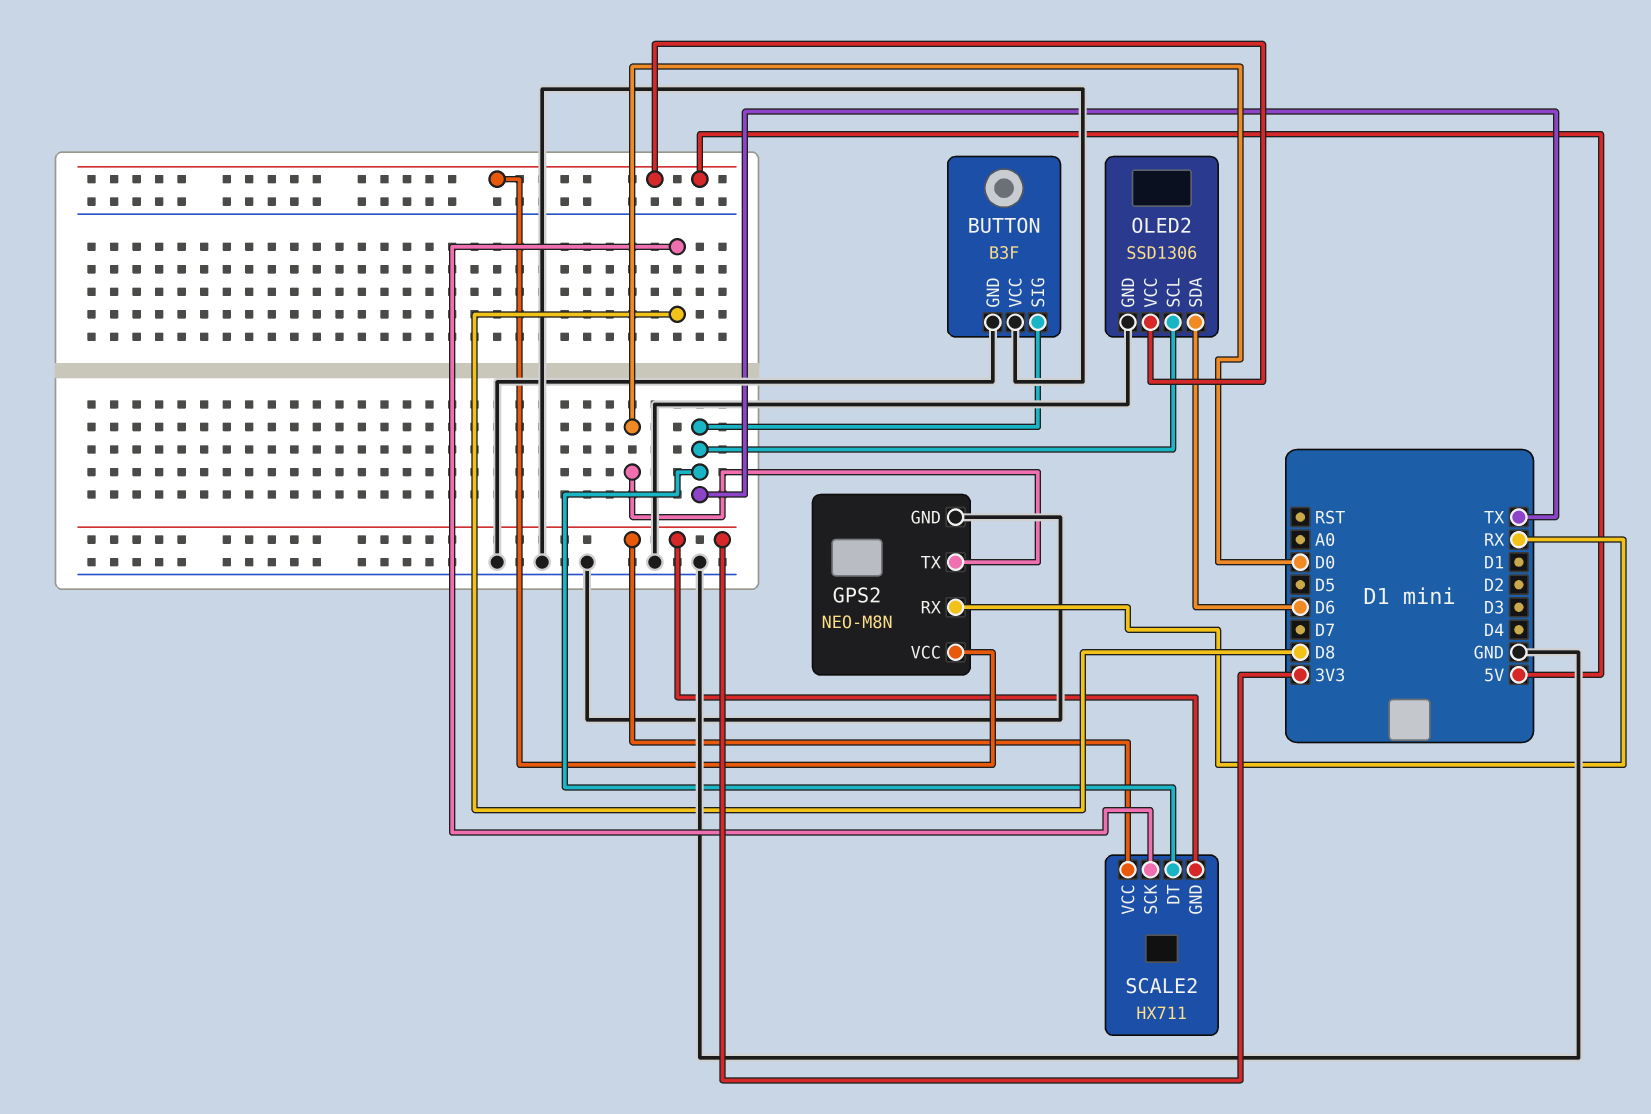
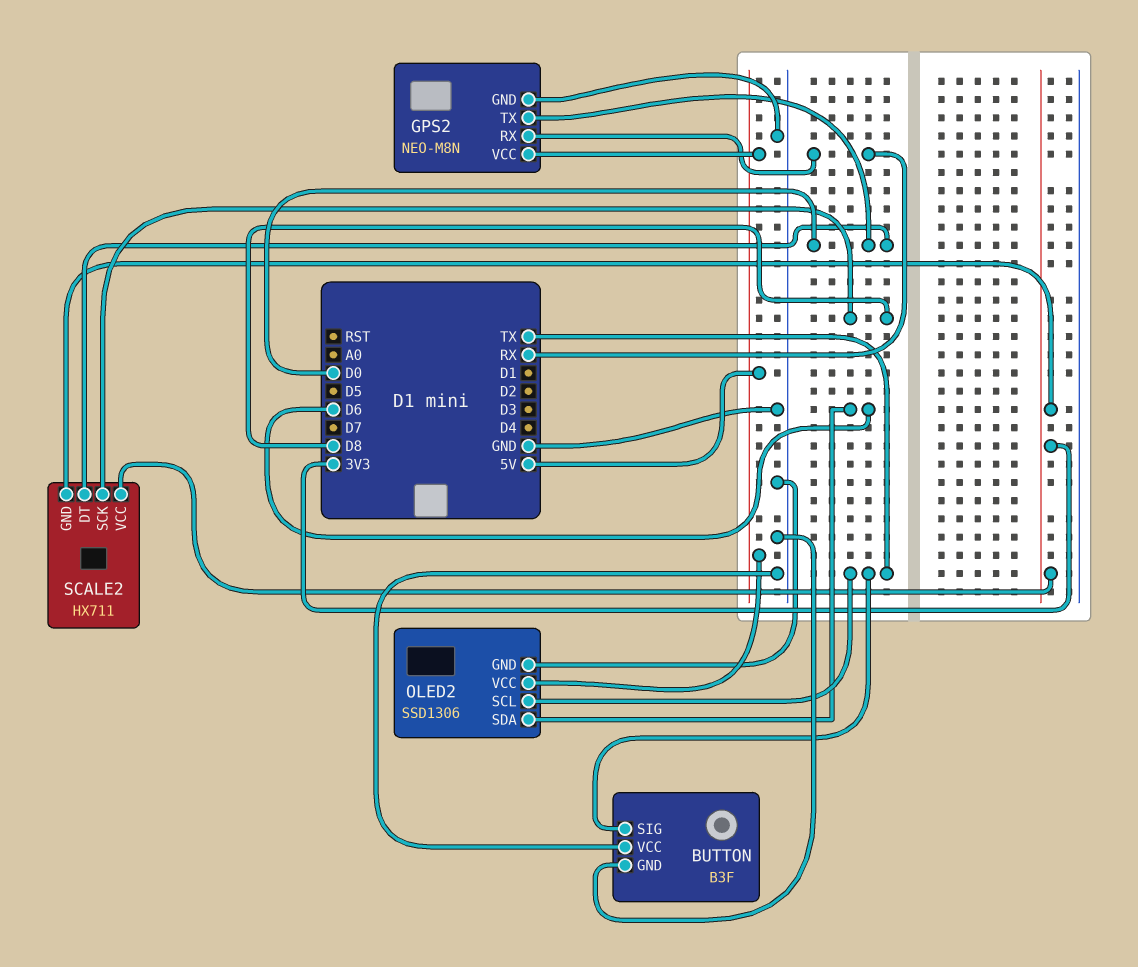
SCALE2 pin DT: TX -> D0

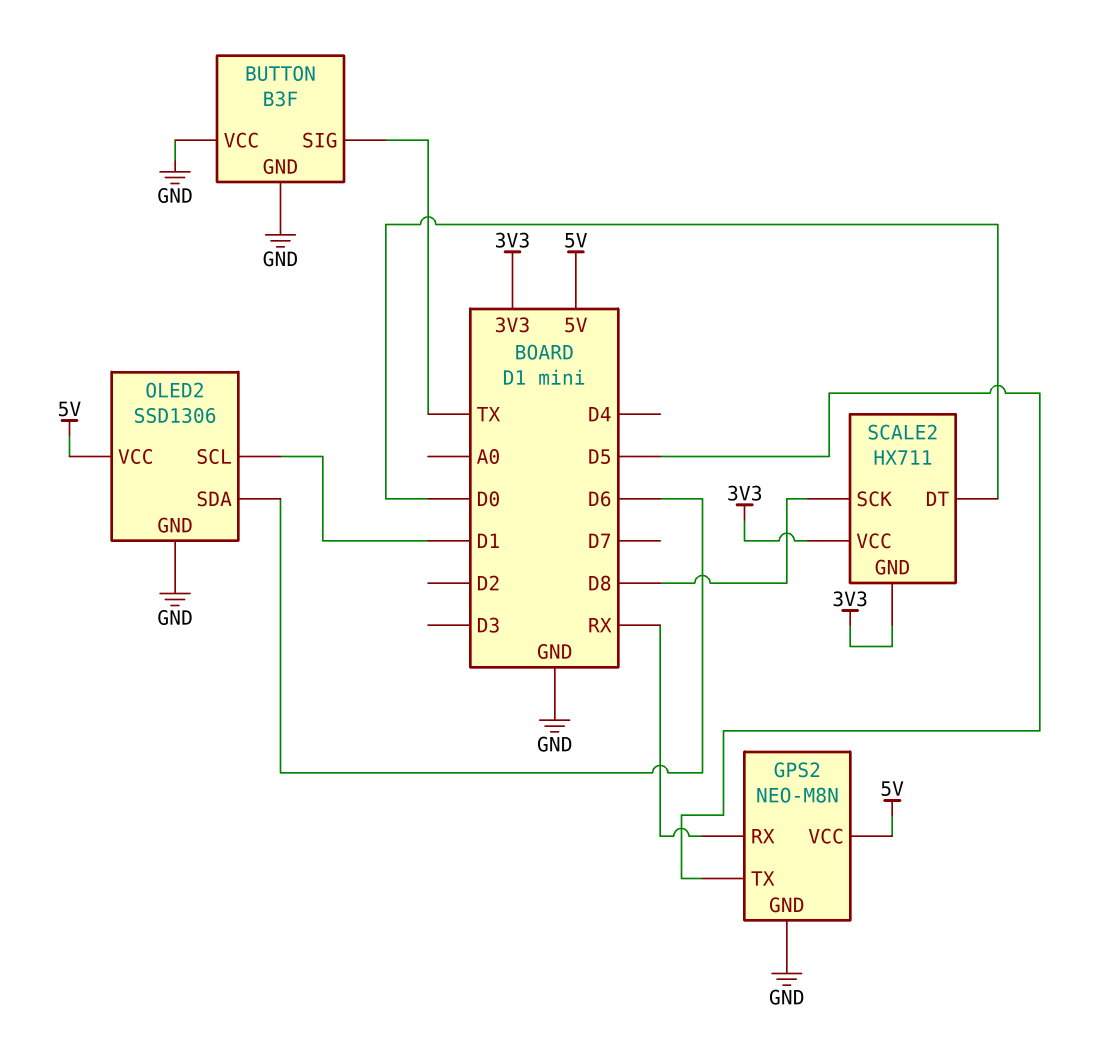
GPS2 pin TX: D0 -> D5
OLED2 pin SCL: TX -> D1

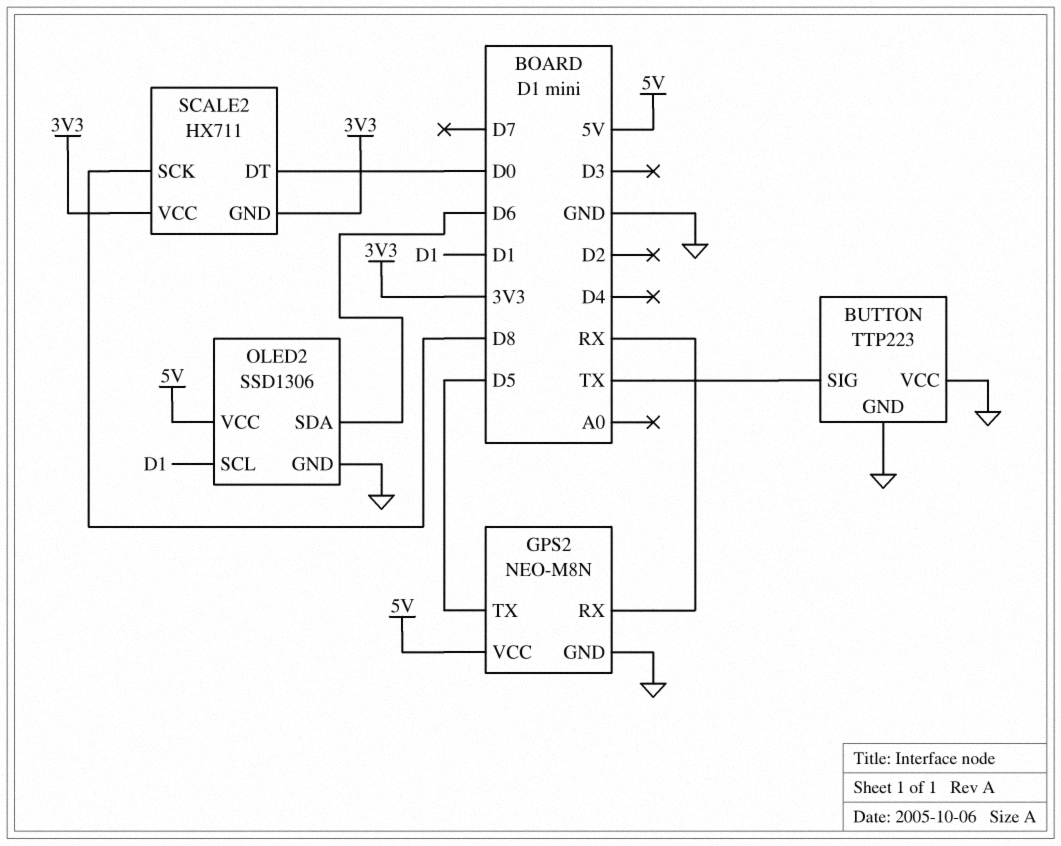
BUTTON: B3F -> TTP223

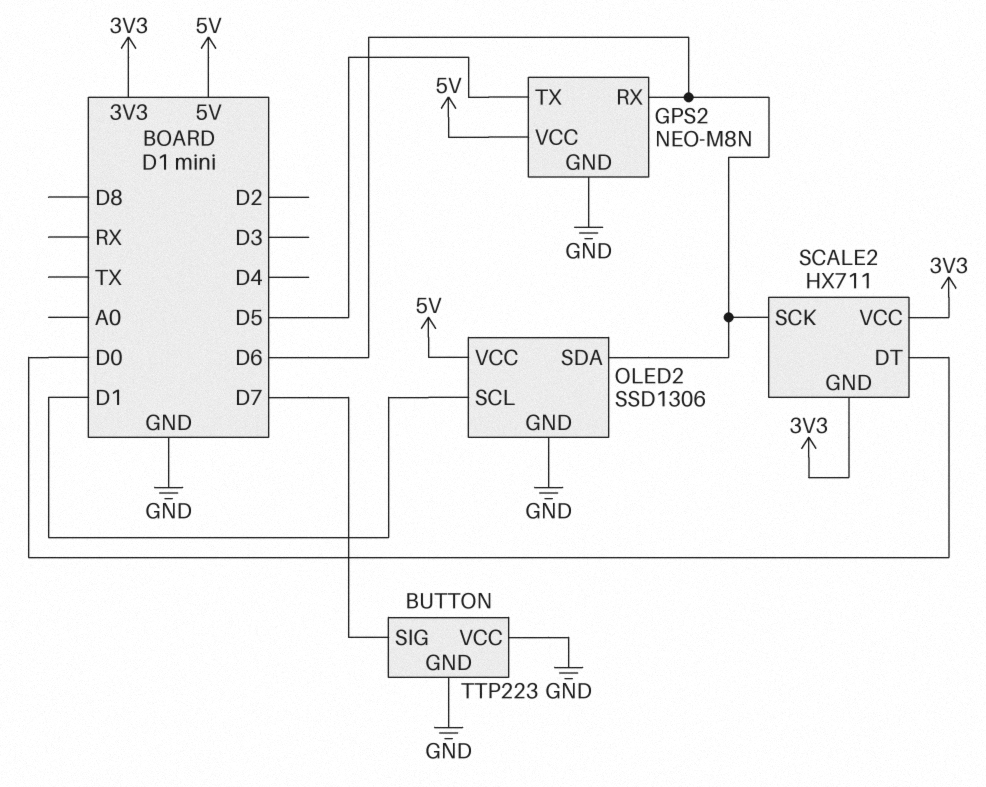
BUTTON pin SIG: TX -> D7
GPS2 pin RX: RX -> D6
SCALE2 pin SCK: D8 -> D6

